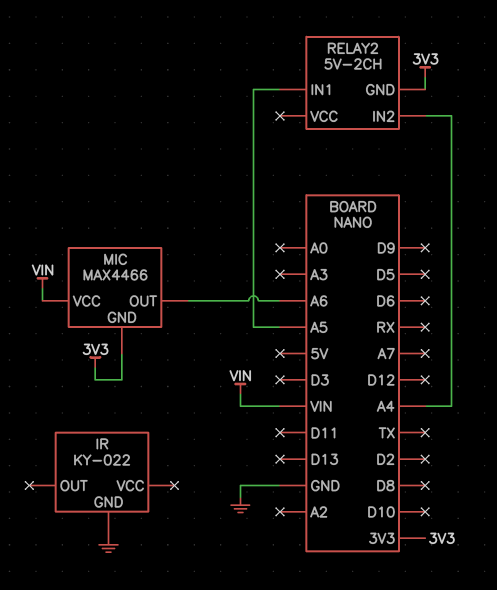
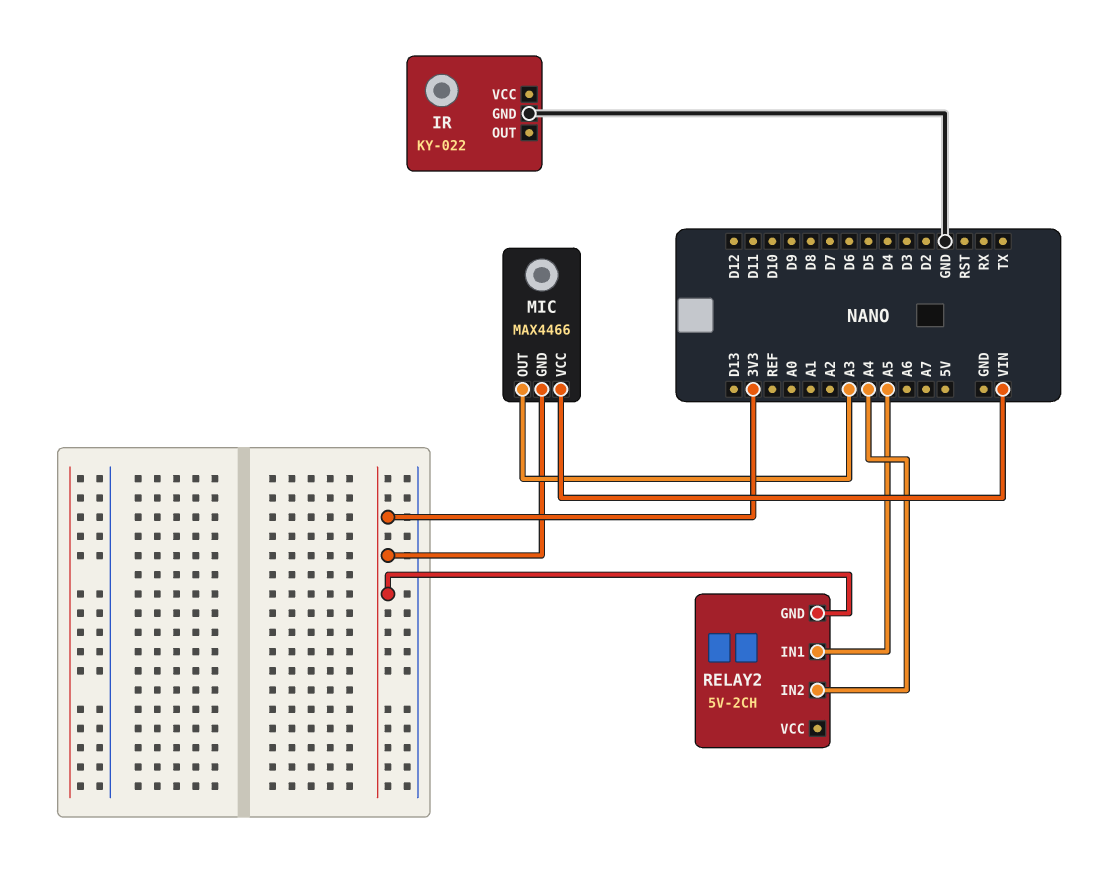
MIC pin OUT: A6 -> A3

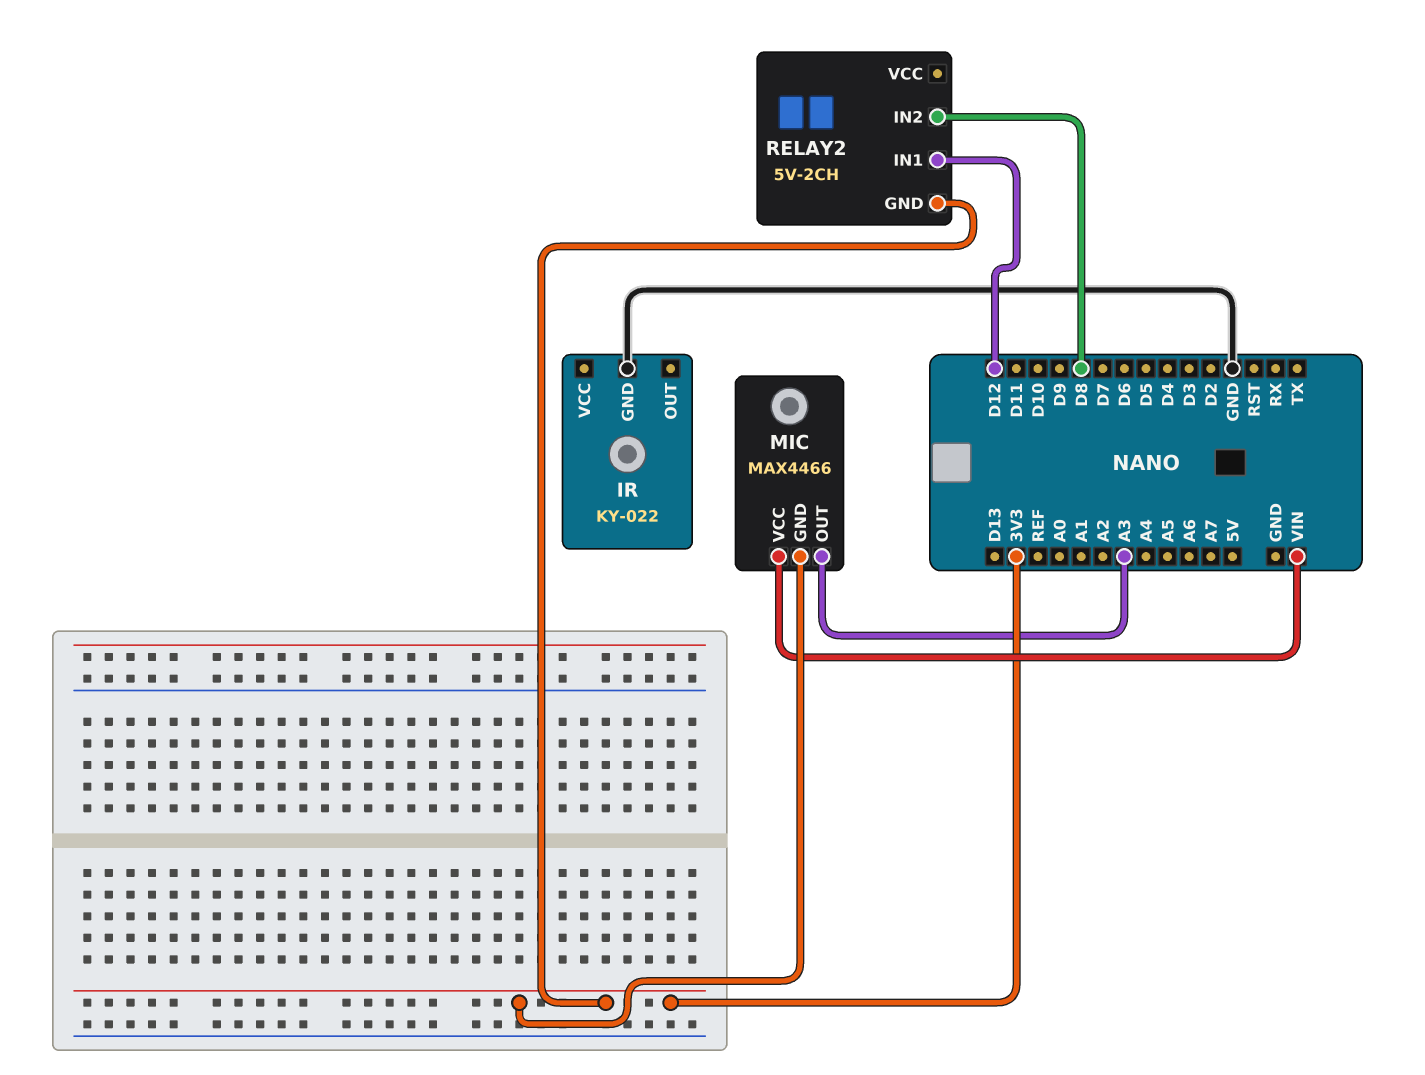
RELAY2 pin IN1: A5 -> D12
RELAY2 pin IN2: A4 -> D8

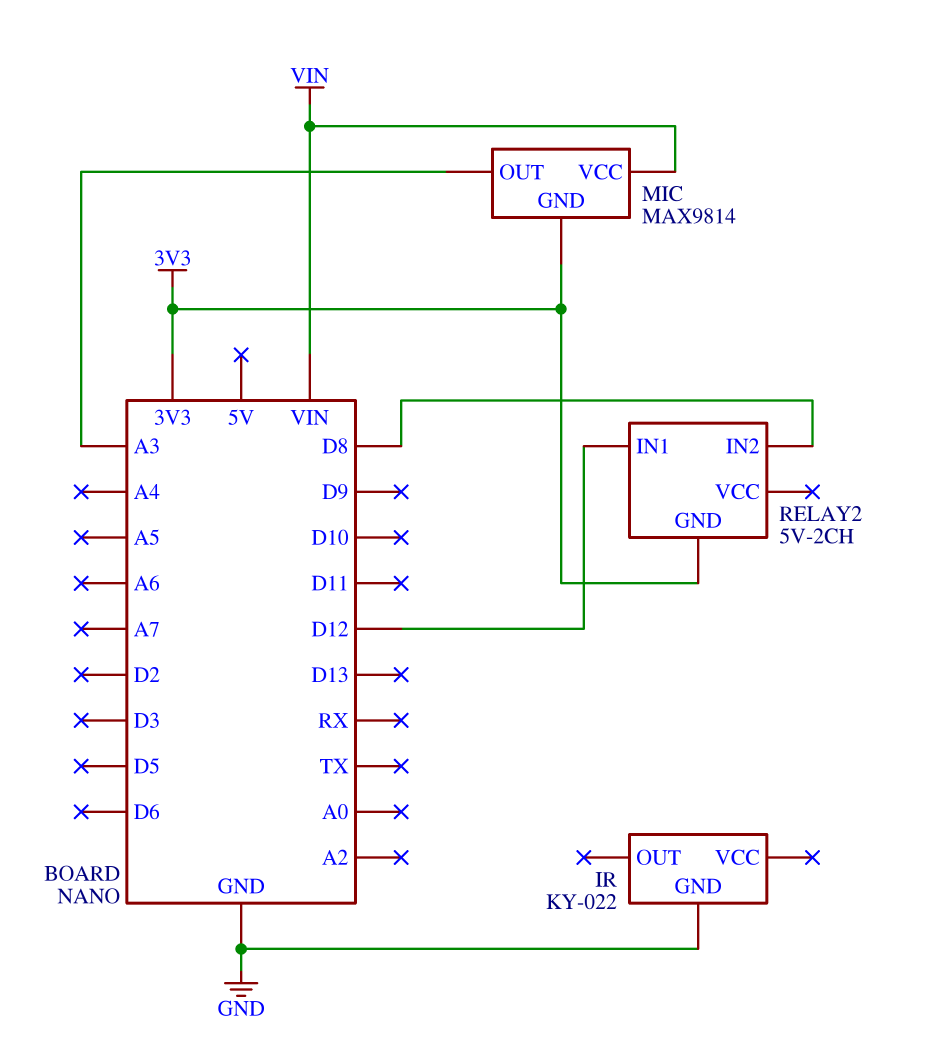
MIC: MAX4466 -> MAX9814

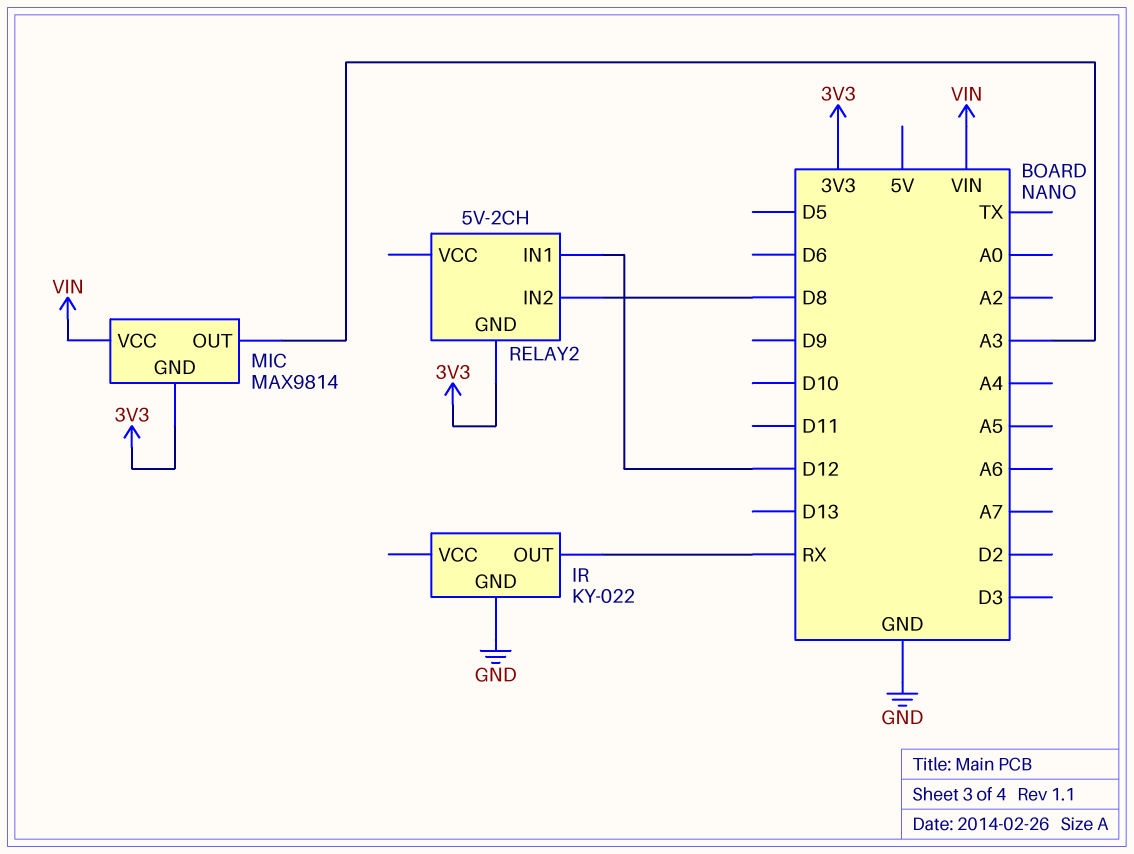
IR pin OUT: none -> RX

